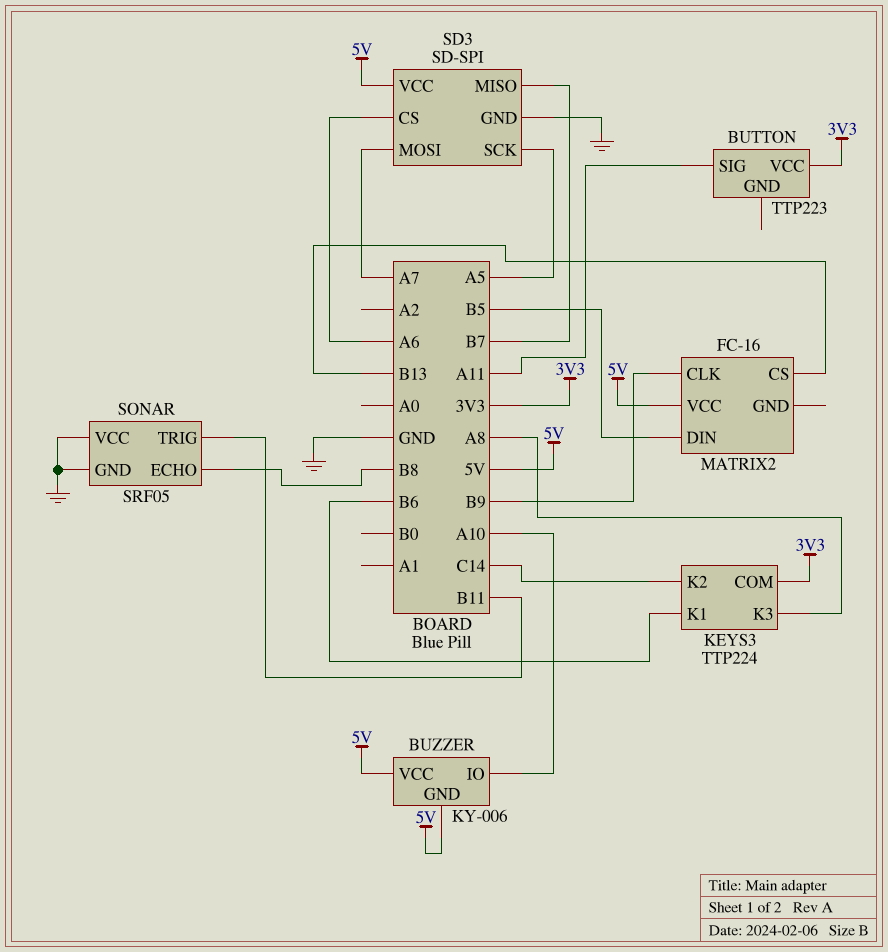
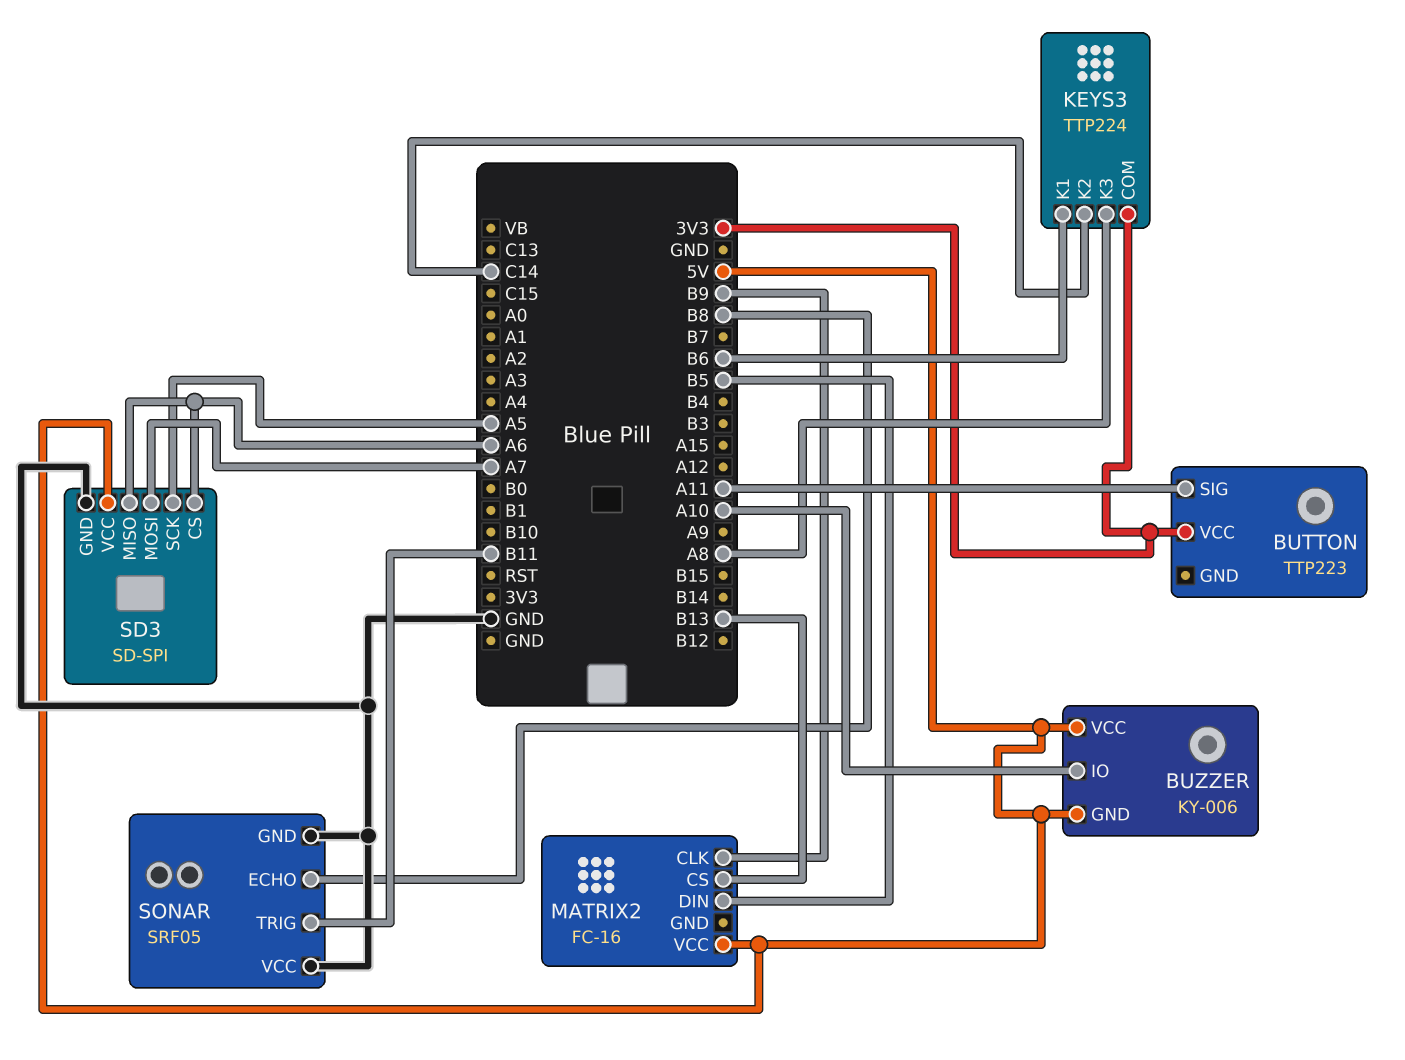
SD3 pin MISO: B7 -> A6

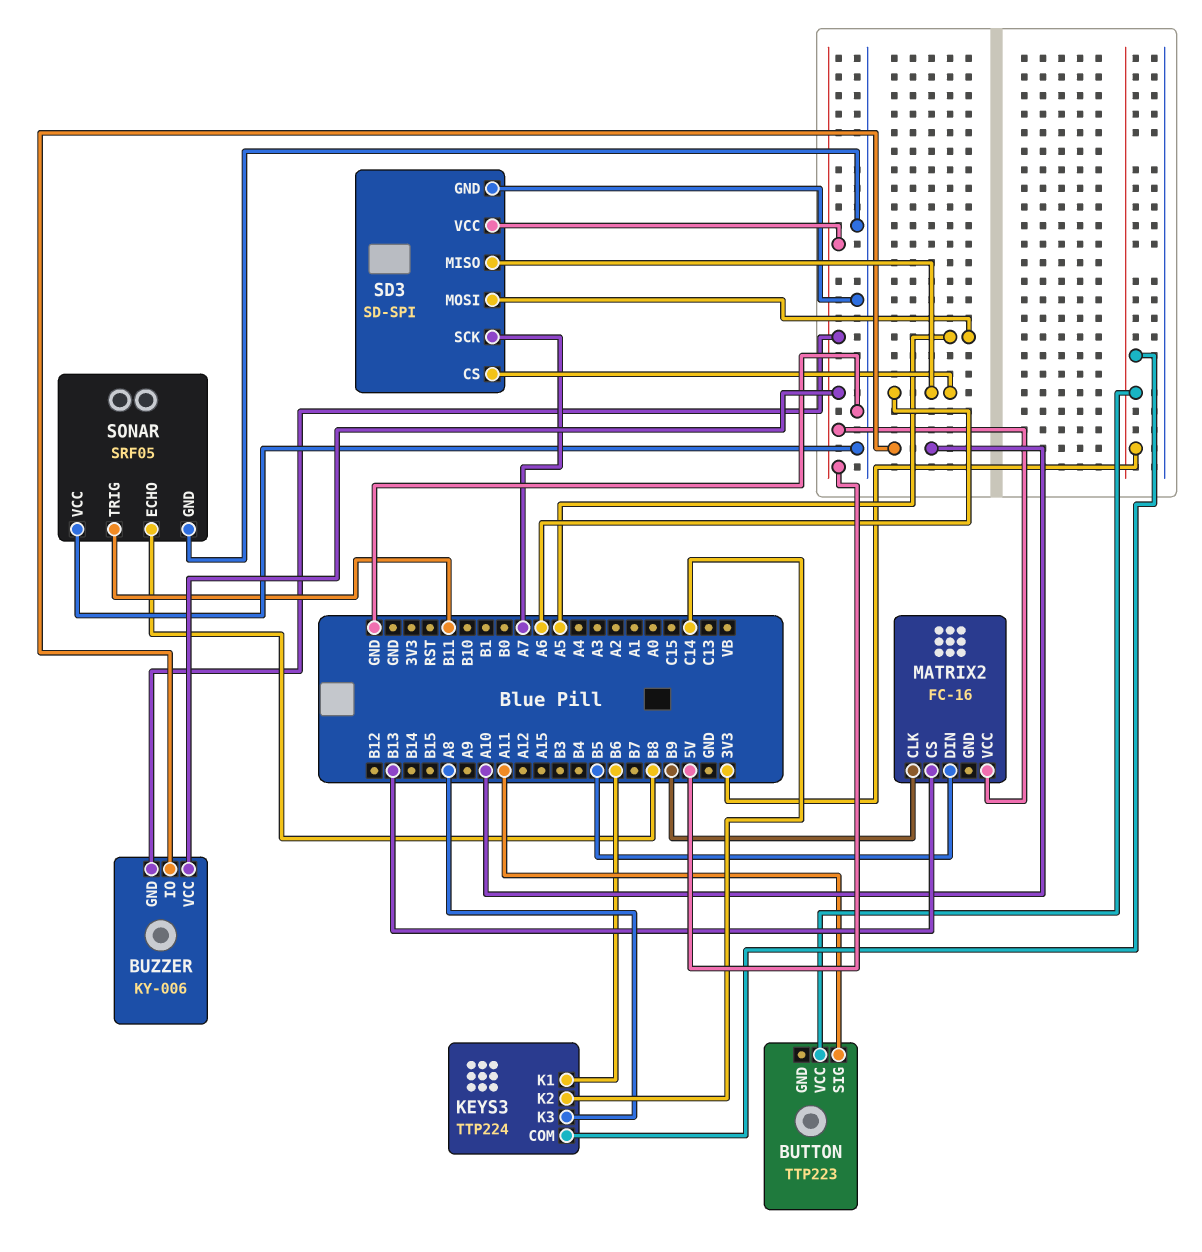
SD3 pin MOSI: A7 -> A5
SD3 pin SCK: A5 -> A7

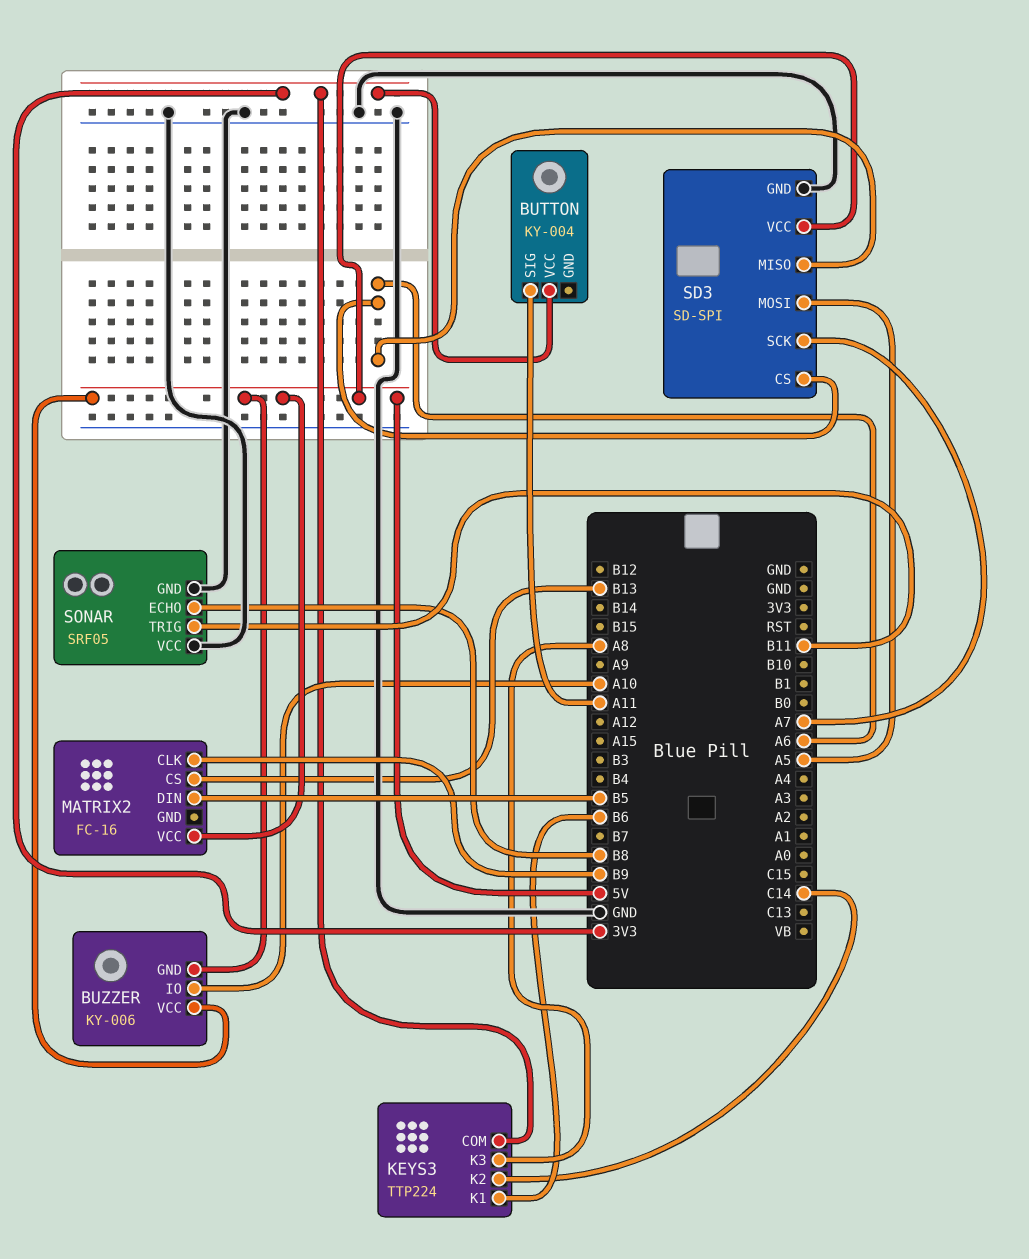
BUTTON: TTP223 -> KY-004

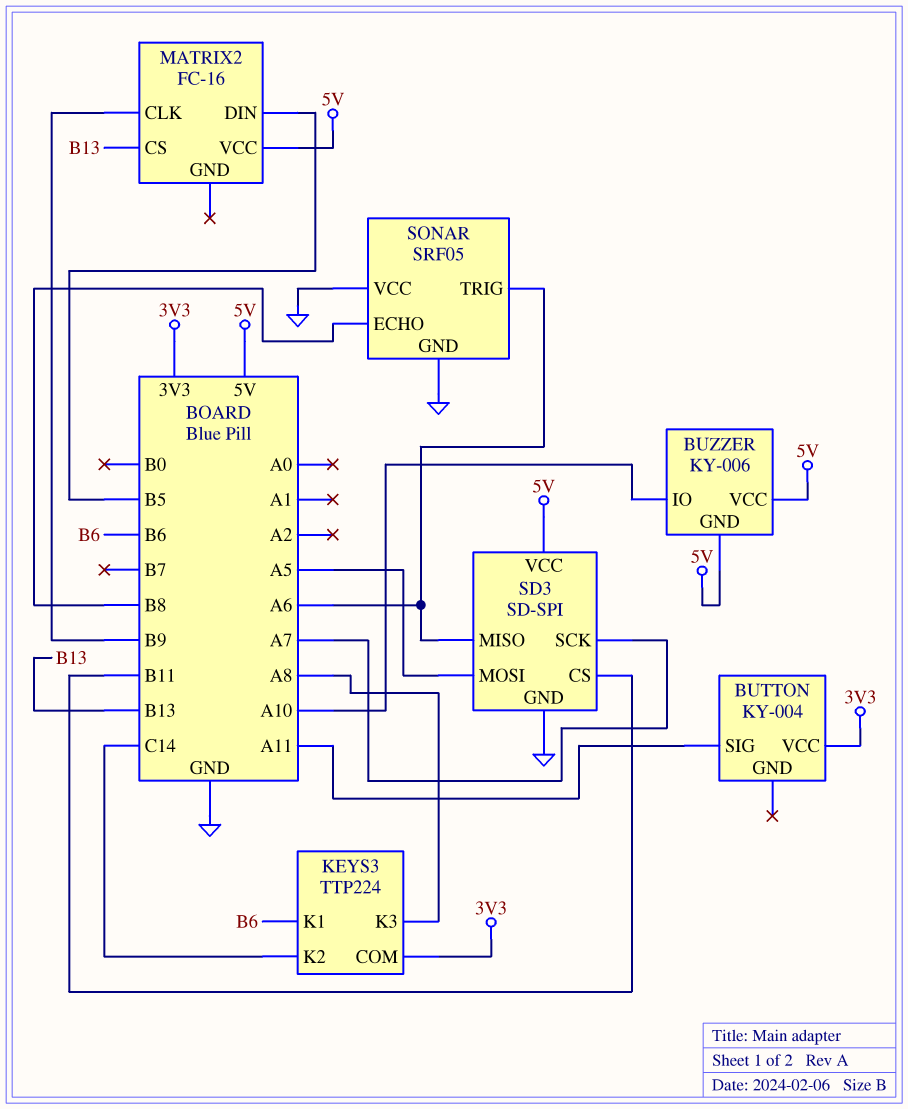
SD3 pin CS: A6 -> B11
SONAR pin TRIG: B11 -> A6

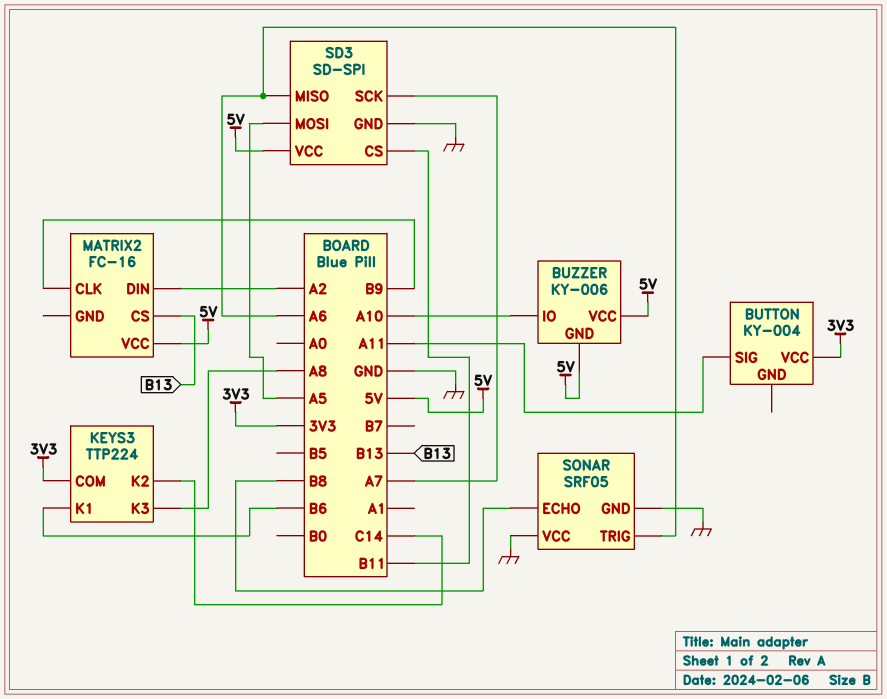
MATRIX2 pin DIN: B5 -> A2

